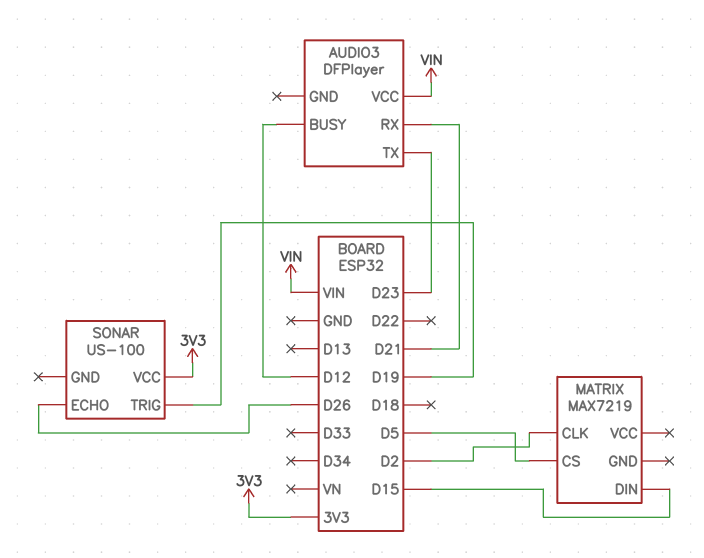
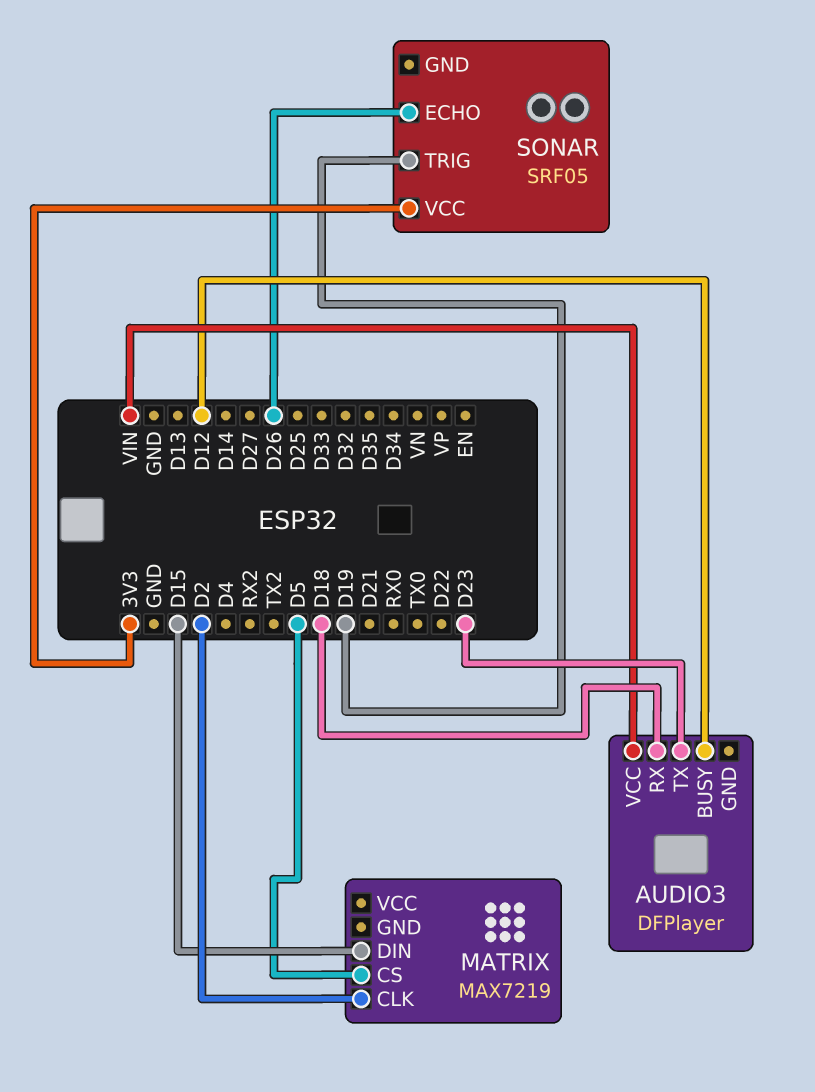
AUDIO3 pin RX: D21 -> D18
SONAR: US-100 -> SRF05

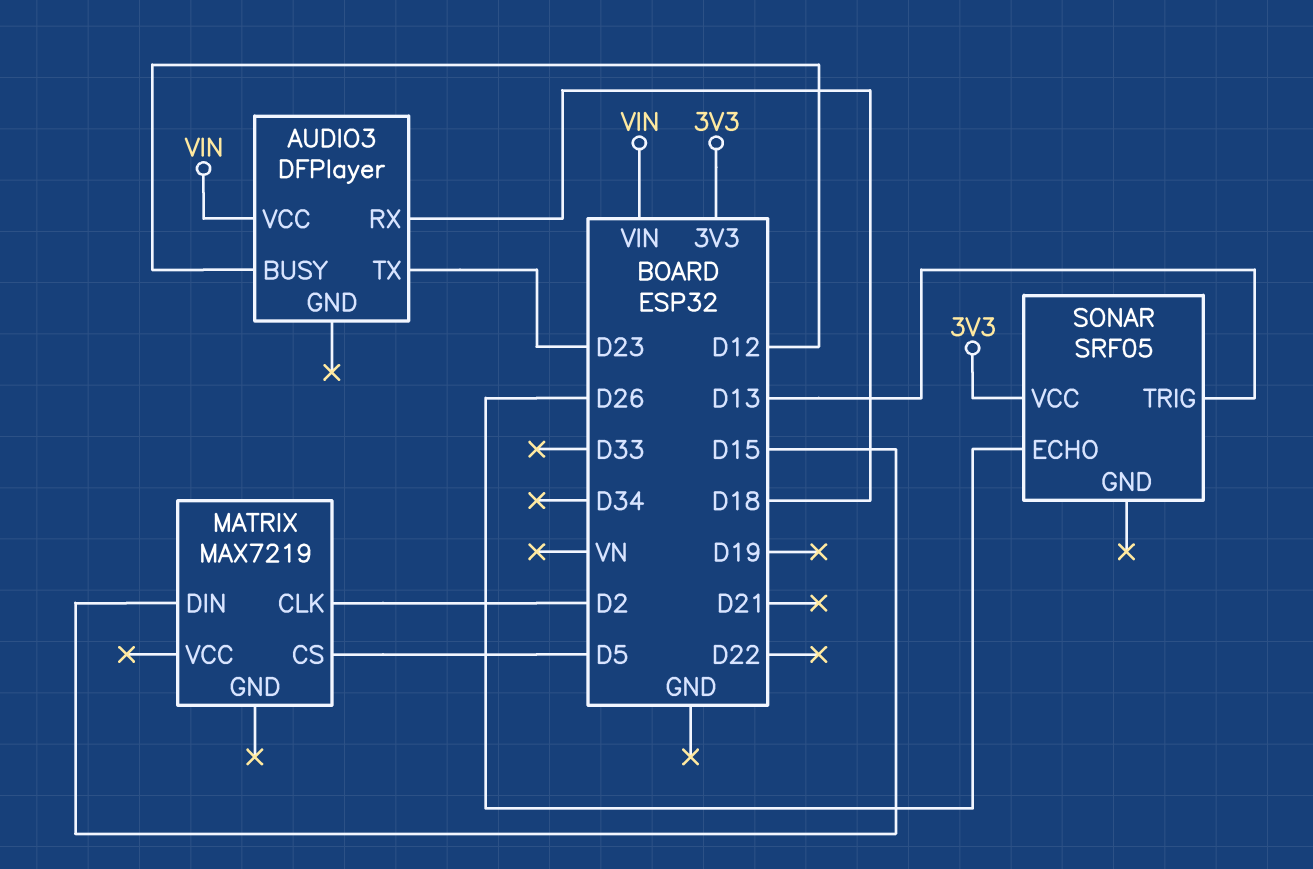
SONAR pin TRIG: D19 -> D13

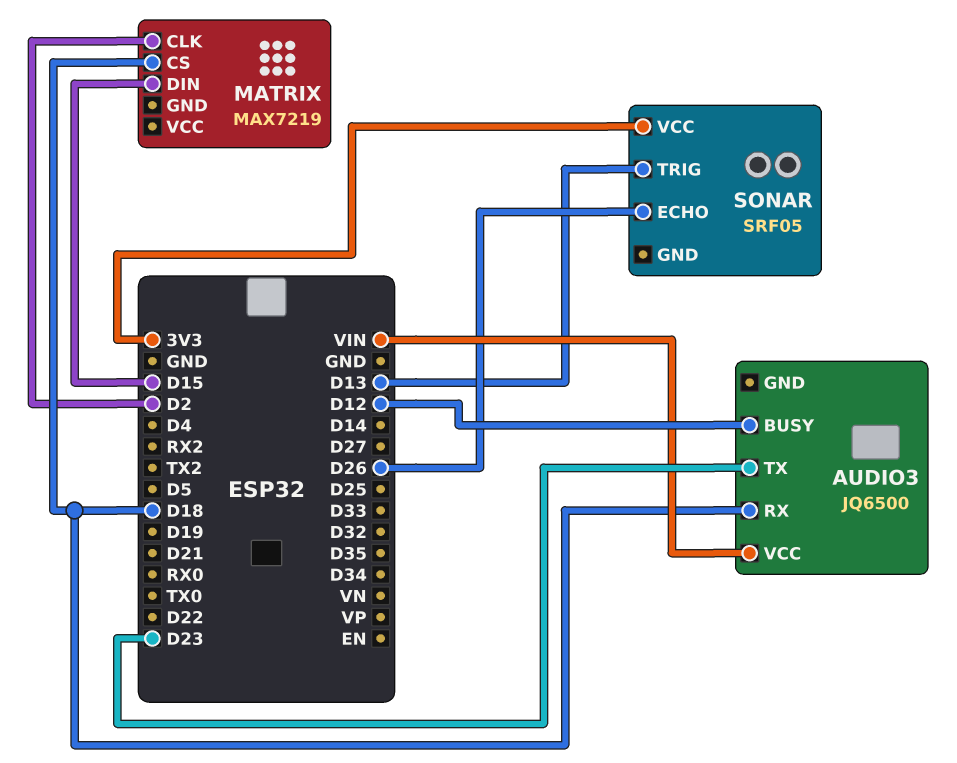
AUDIO3: DFPlayer -> JQ6500
MATRIX pin CS: D5 -> D18

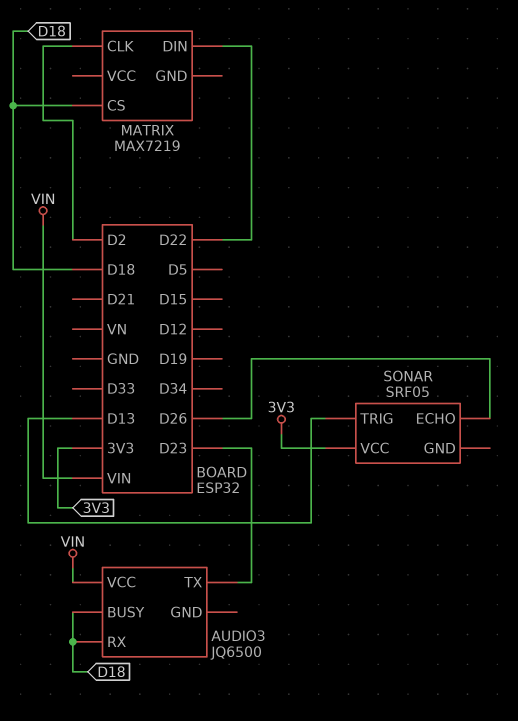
AUDIO3 pin BUSY: D12 -> D18
MATRIX pin DIN: D15 -> D22

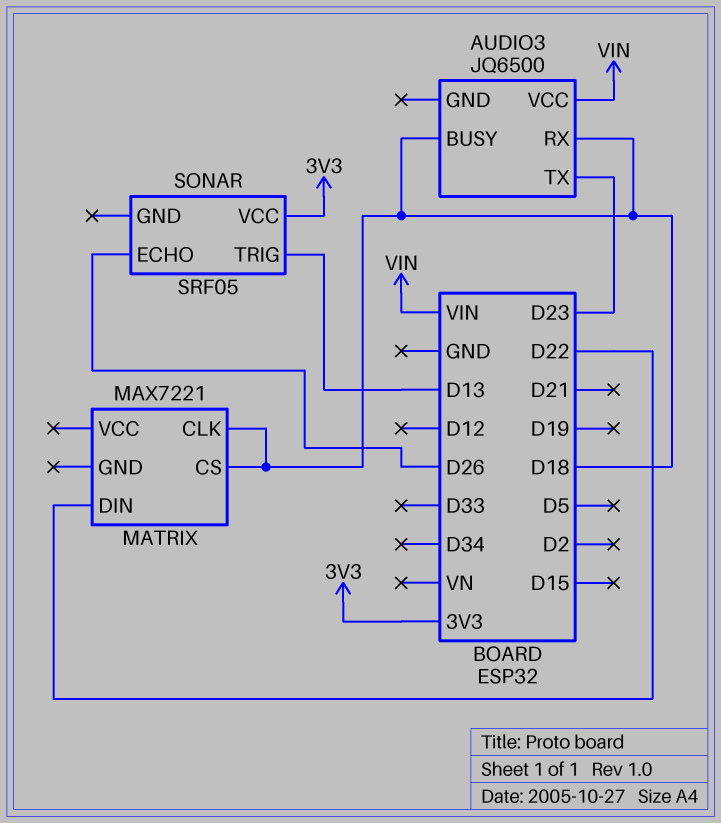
MATRIX: MAX7219 -> MAX7221
MATRIX pin CLK: D2 -> D18

